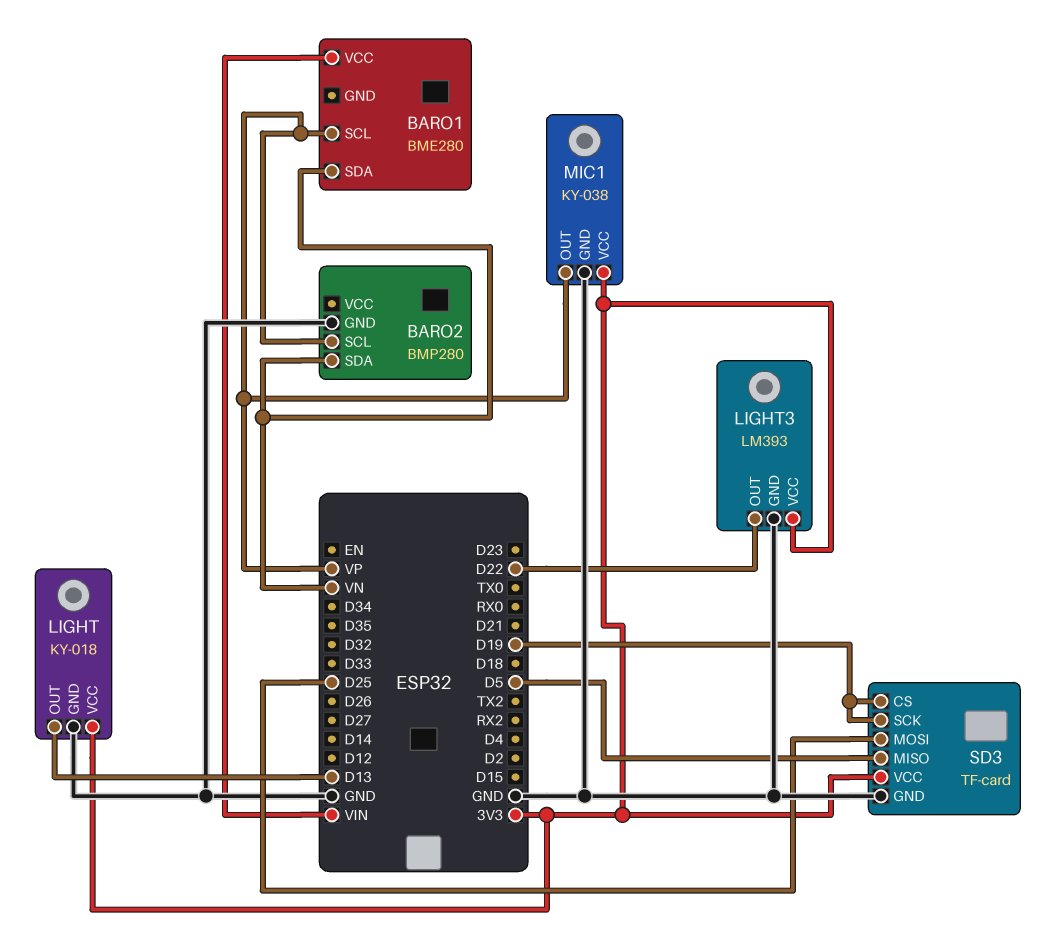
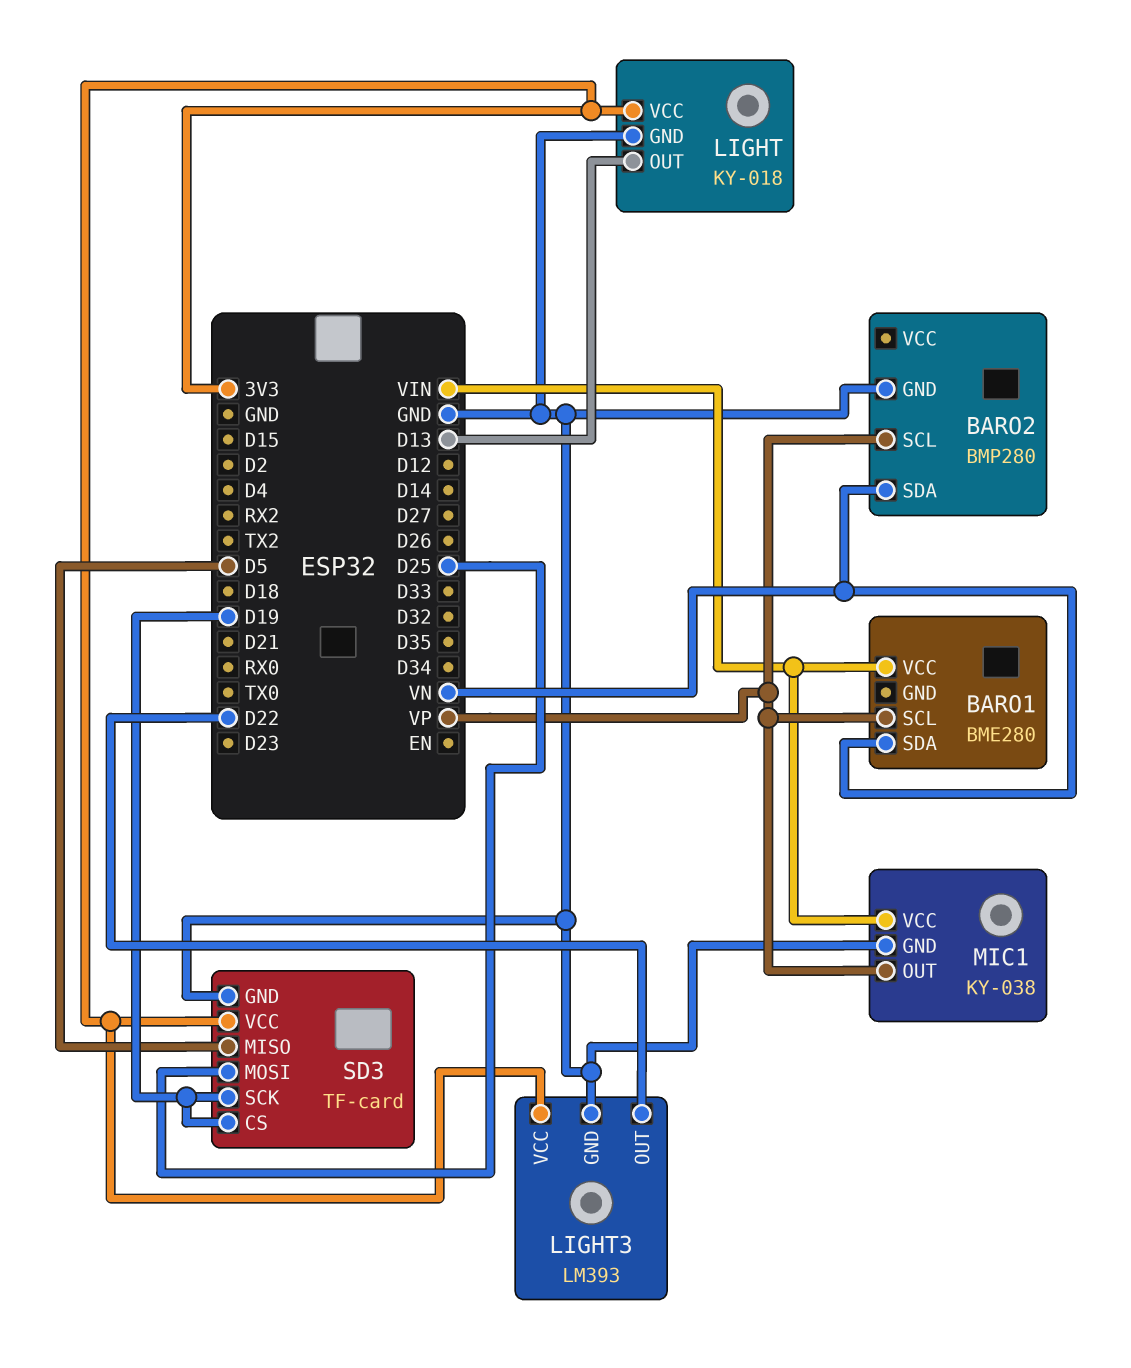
MIC1 pin VCC: 3V3 -> VIN

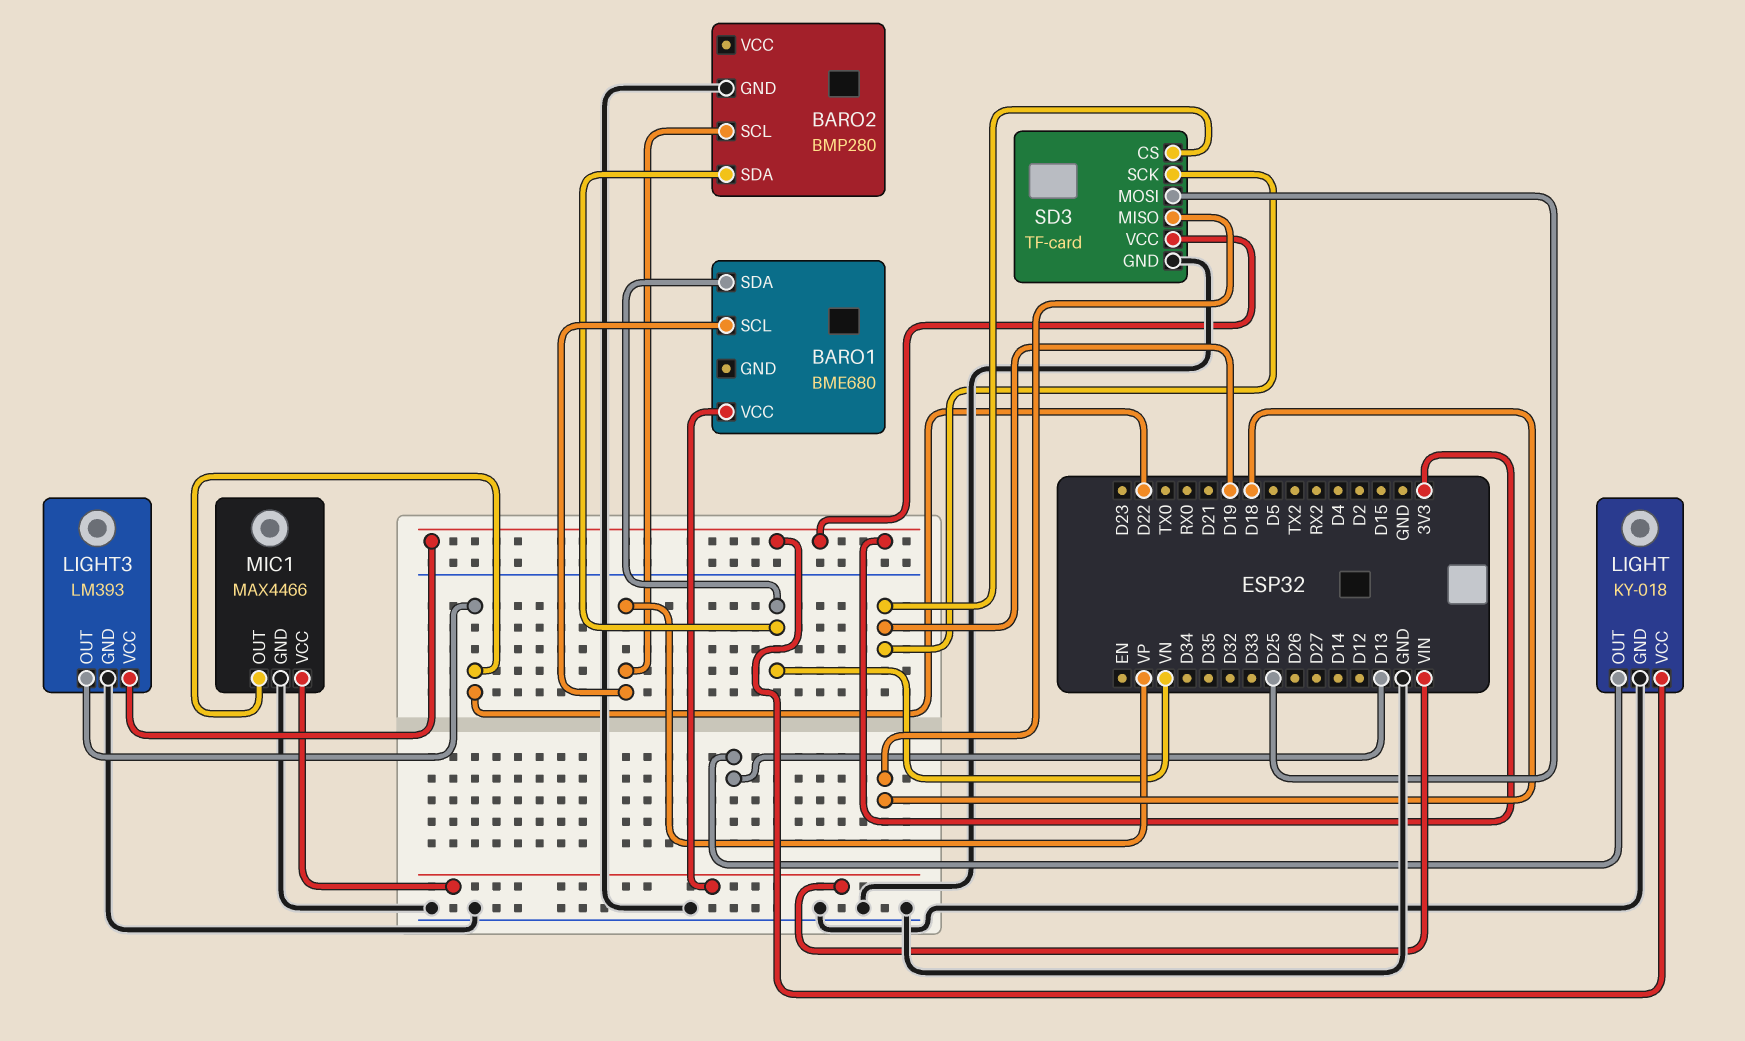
BARO1: BME280 -> BME680
MIC1: KY-038 -> MAX4466
MIC1 pin OUT: VP -> D22
SD3 pin MISO: D5 -> D18

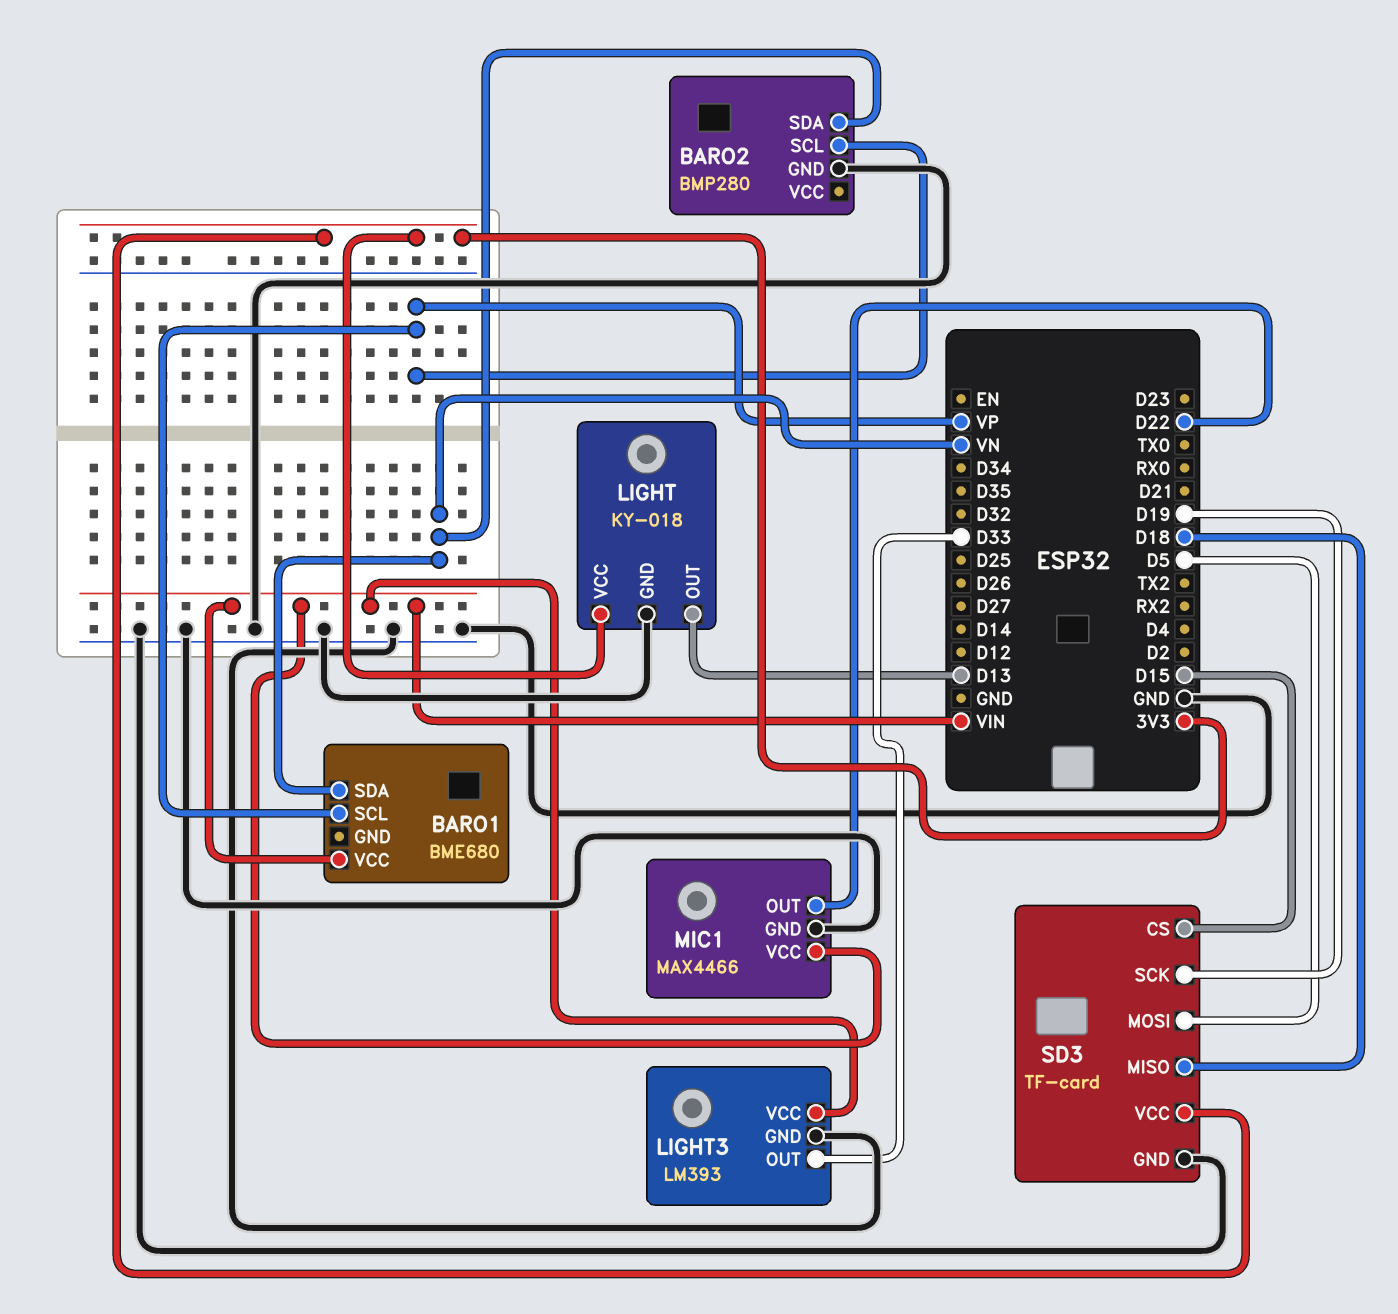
LIGHT3 pin OUT: D22 -> D33
LIGHT3 pin VCC: 3V3 -> VIN
SD3 pin CS: D19 -> D15
SD3 pin MOSI: D25 -> D5

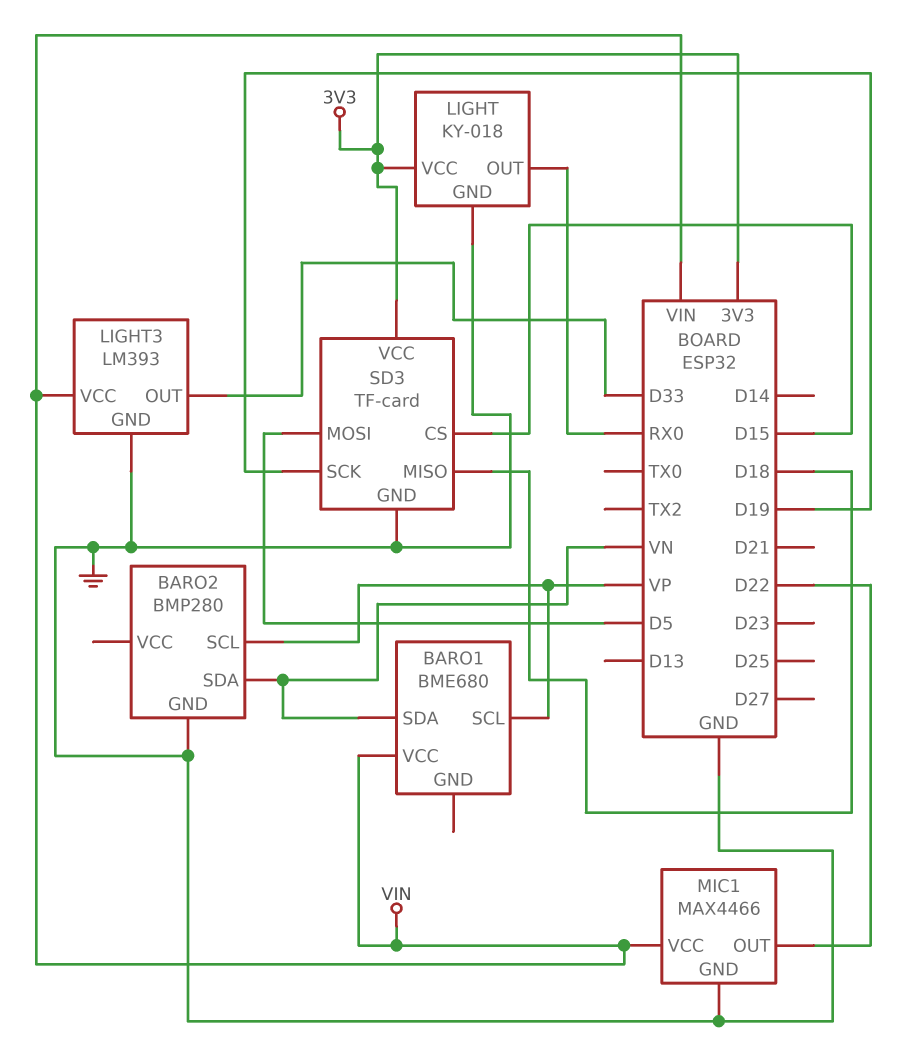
LIGHT pin OUT: D13 -> RX0

